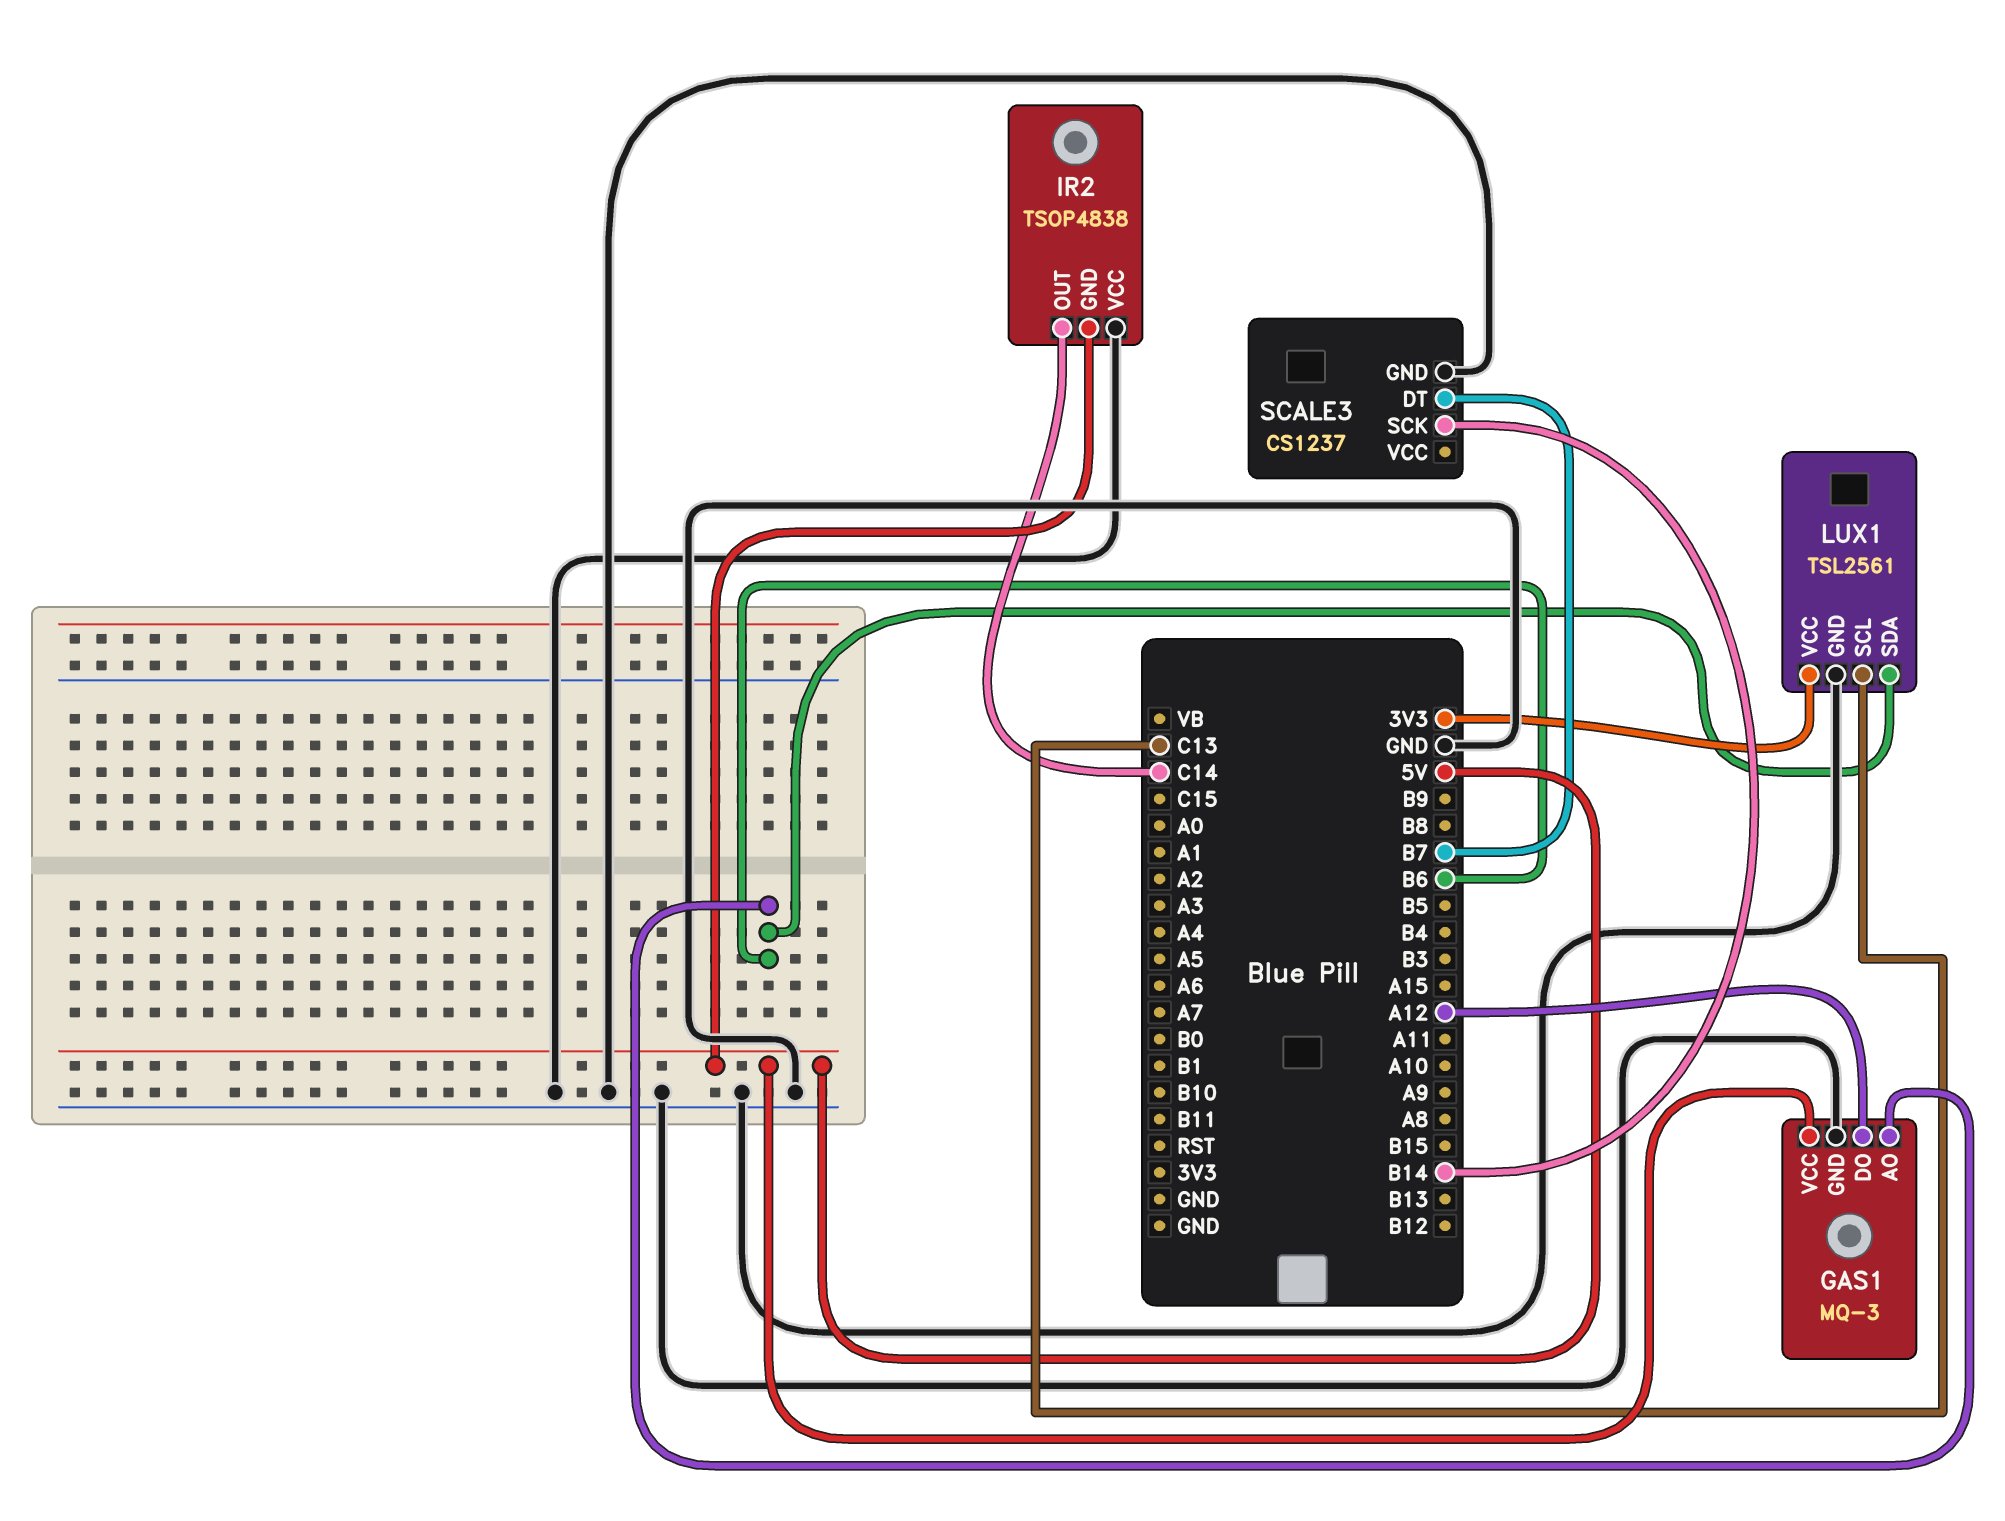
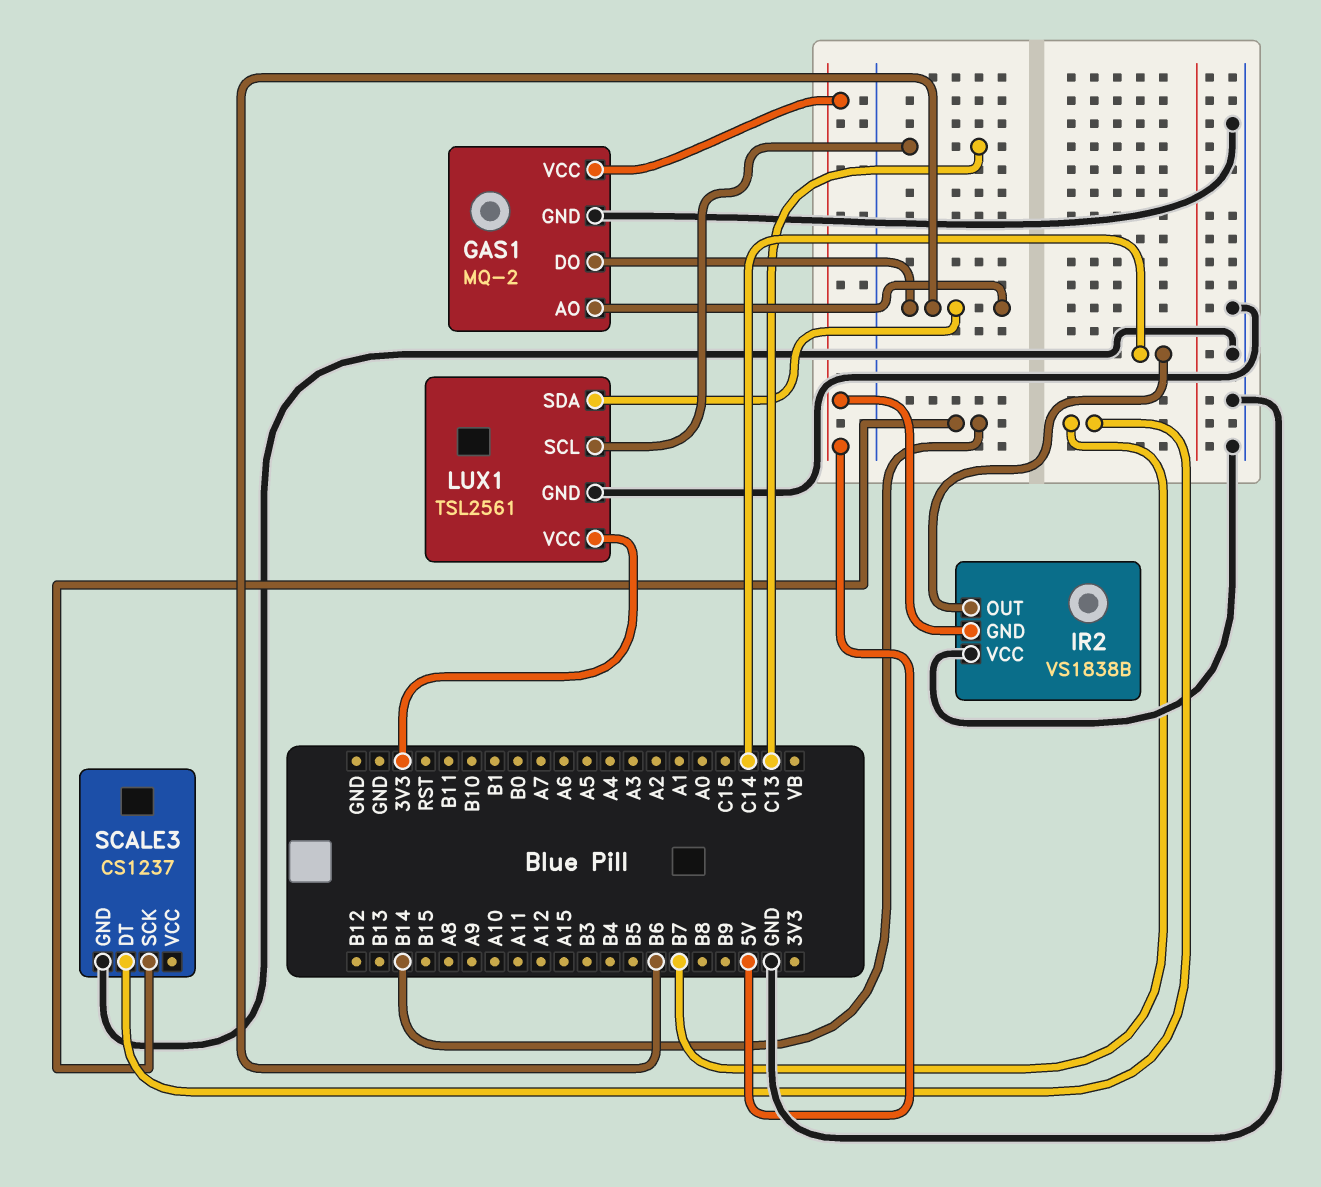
GAS1: MQ-3 -> MQ-2
GAS1 pin DO: A12 -> B6
IR2: TSOP4838 -> VS1838B

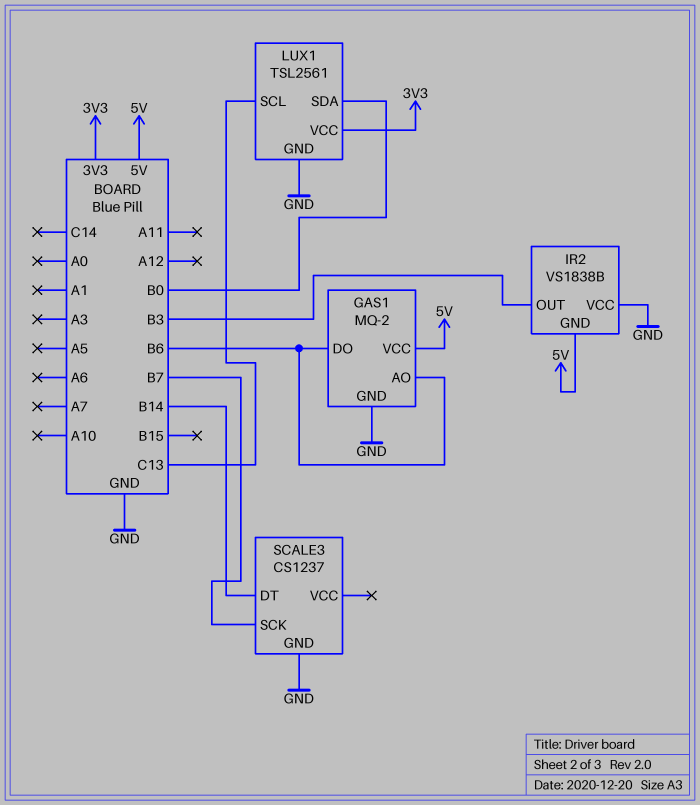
IR2 pin OUT: C14 -> B3
LUX1 pin SDA: B6 -> B0
SCALE3 pin DT: B7 -> B14
SCALE3 pin SCK: B14 -> B7

